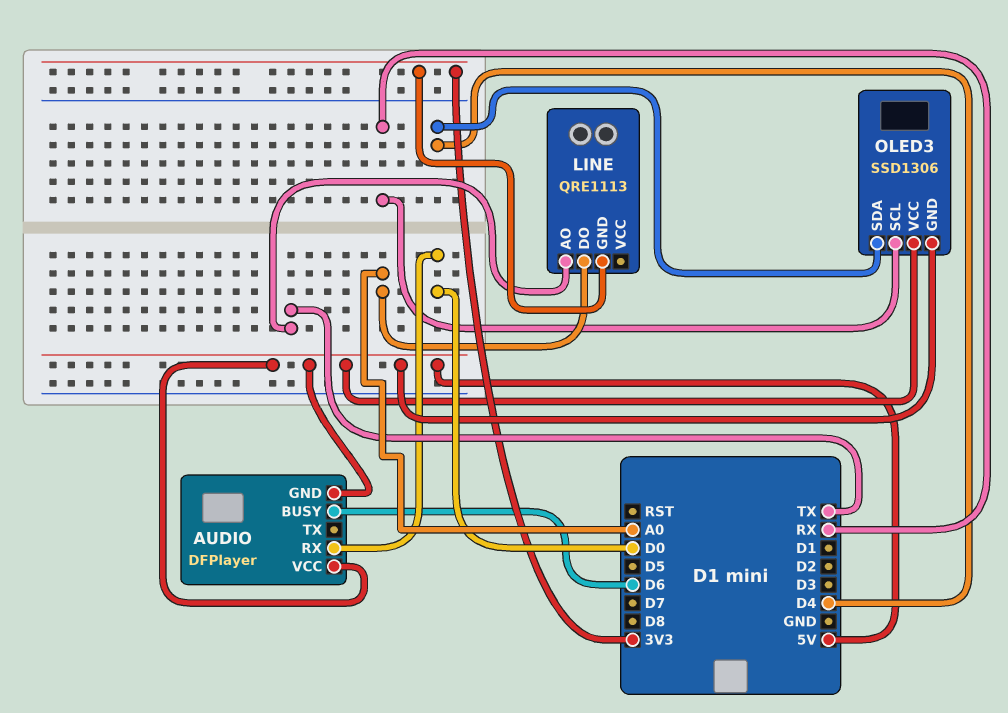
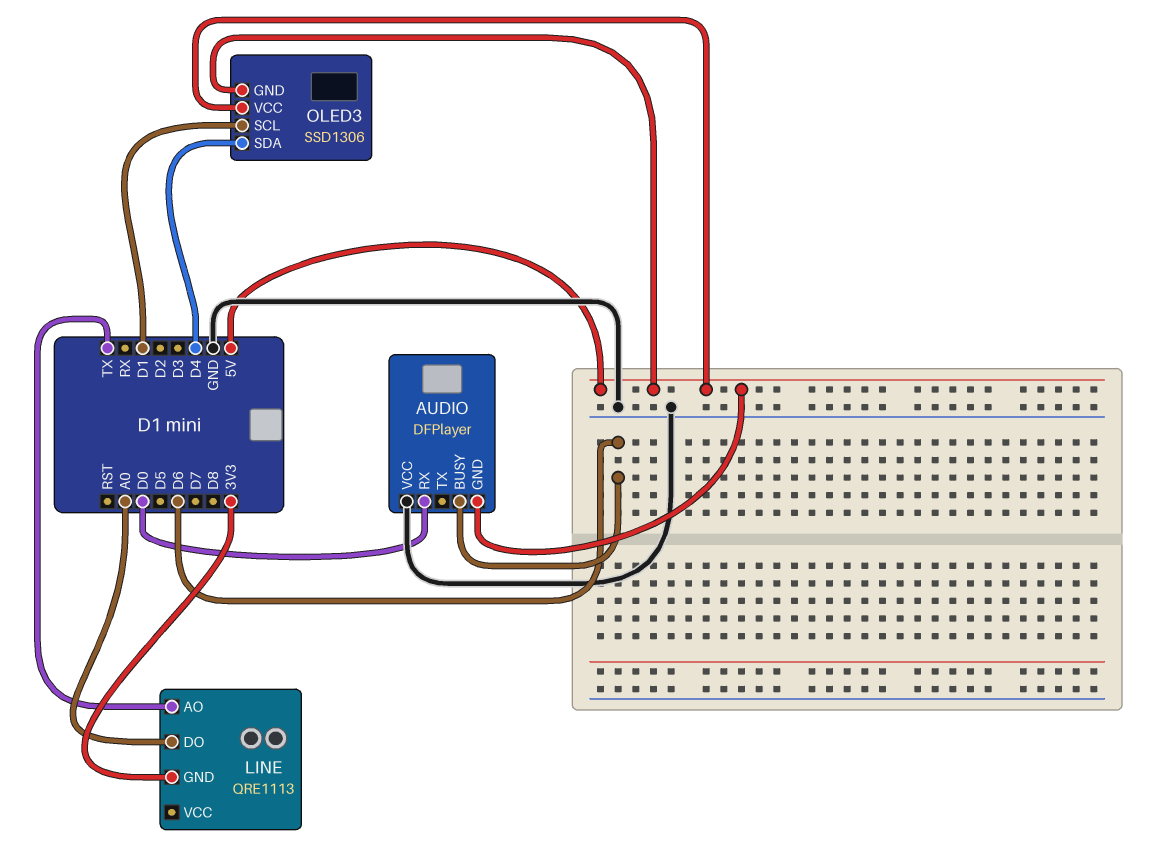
AUDIO pin VCC: 5V -> GND
OLED3 pin SCL: RX -> D1

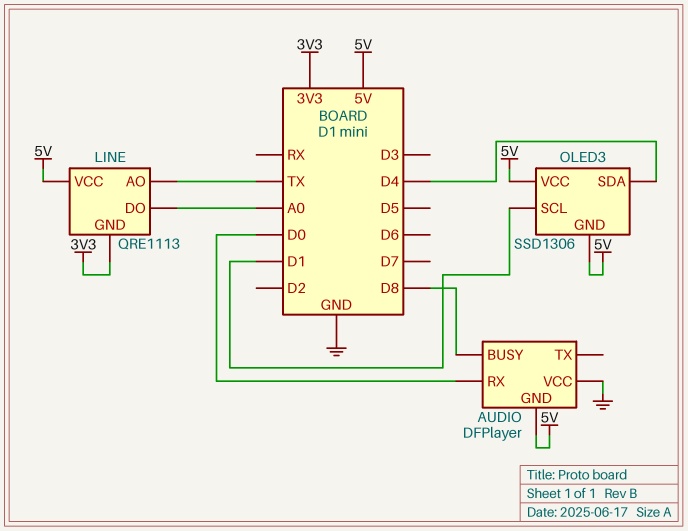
AUDIO pin BUSY: D6 -> D8
LINE pin VCC: none -> 5V

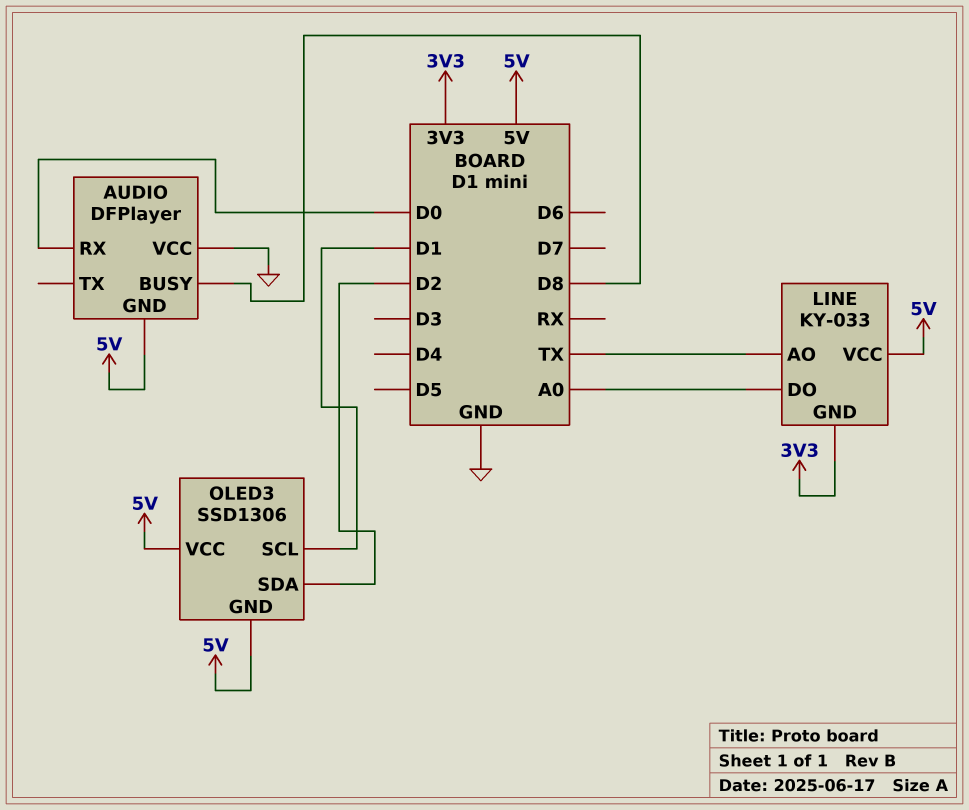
LINE: QRE1113 -> KY-033
OLED3 pin SDA: D4 -> D2

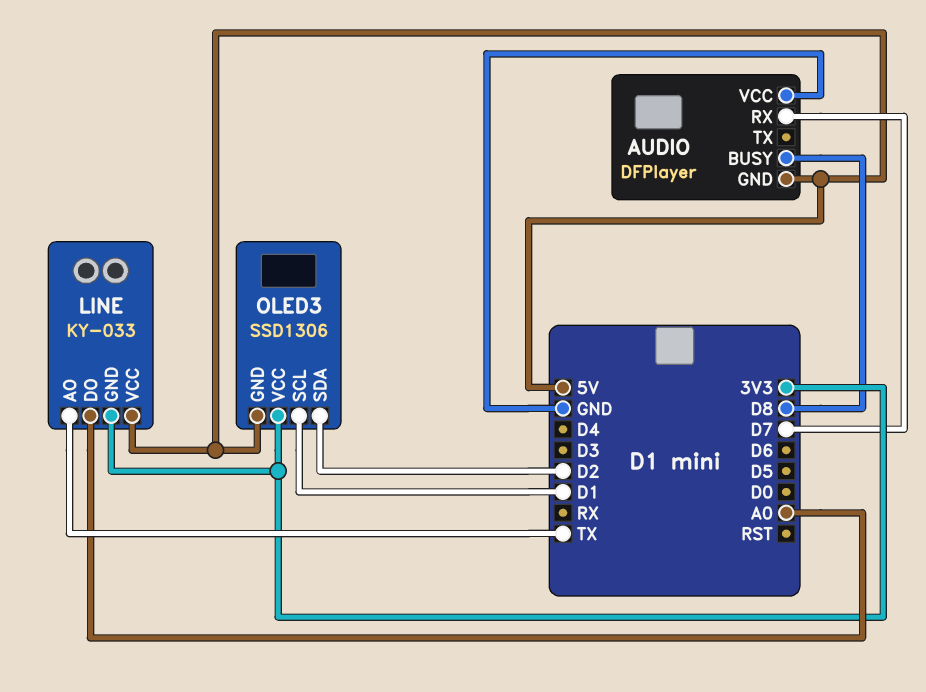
AUDIO pin RX: D0 -> D7
OLED3 pin VCC: 5V -> 3V3

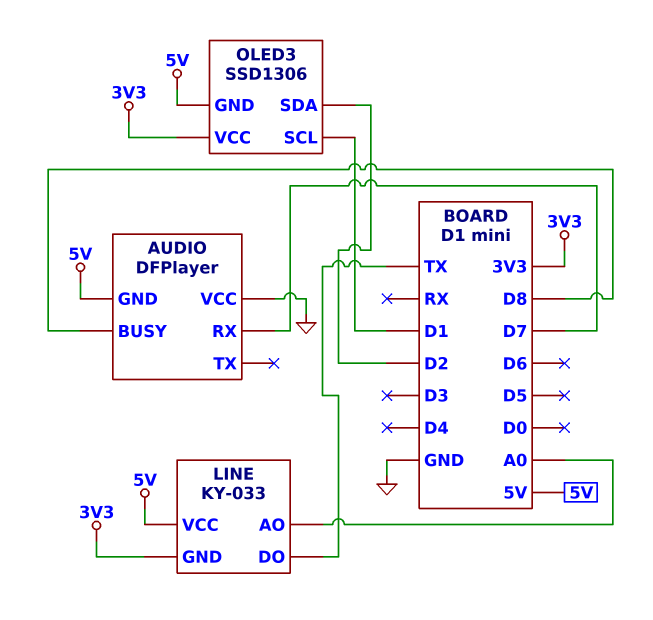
LINE pin AO: TX -> A0
LINE pin DO: A0 -> TX

